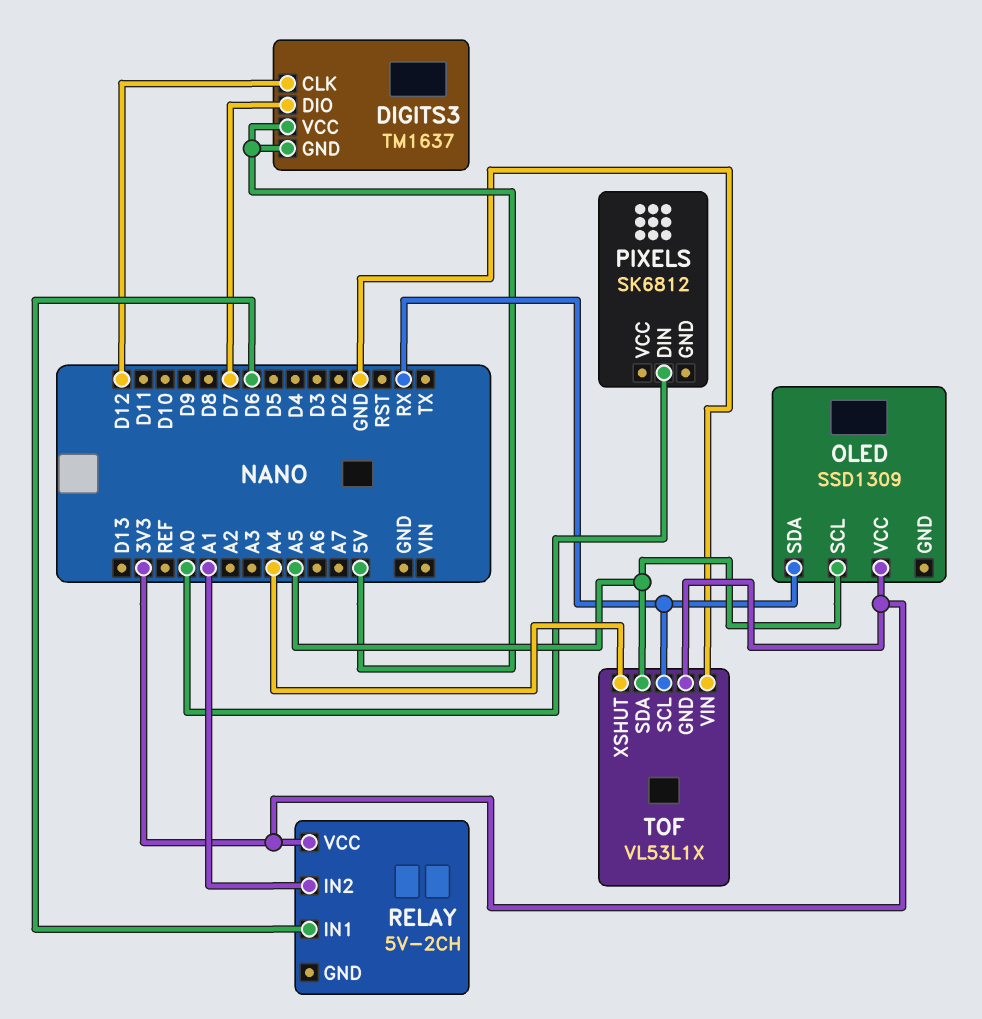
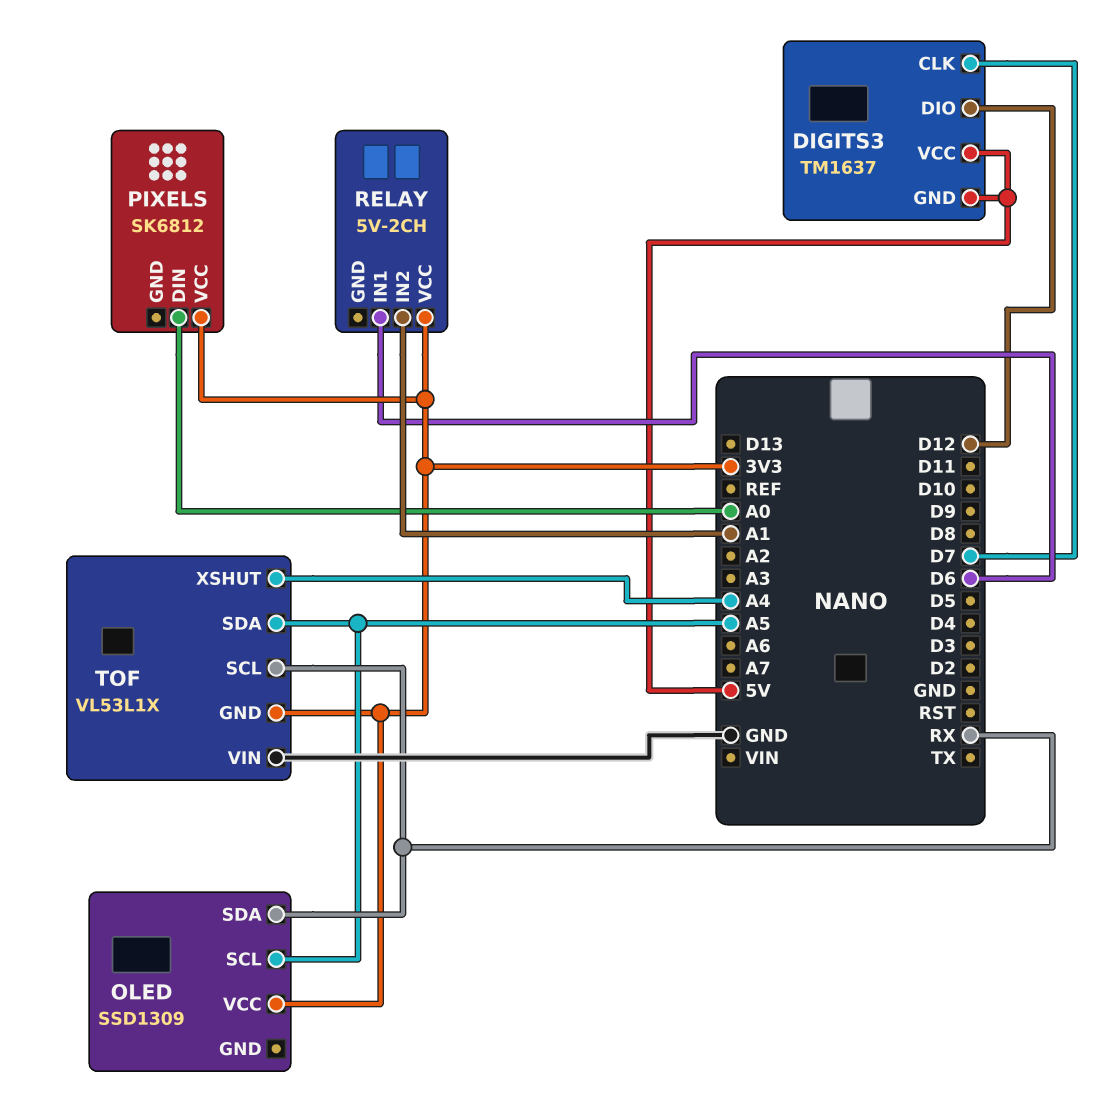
DIGITS3 pin CLK: D12 -> D7
DIGITS3 pin DIO: D7 -> D12
PIXELS pin VCC: none -> 3V3

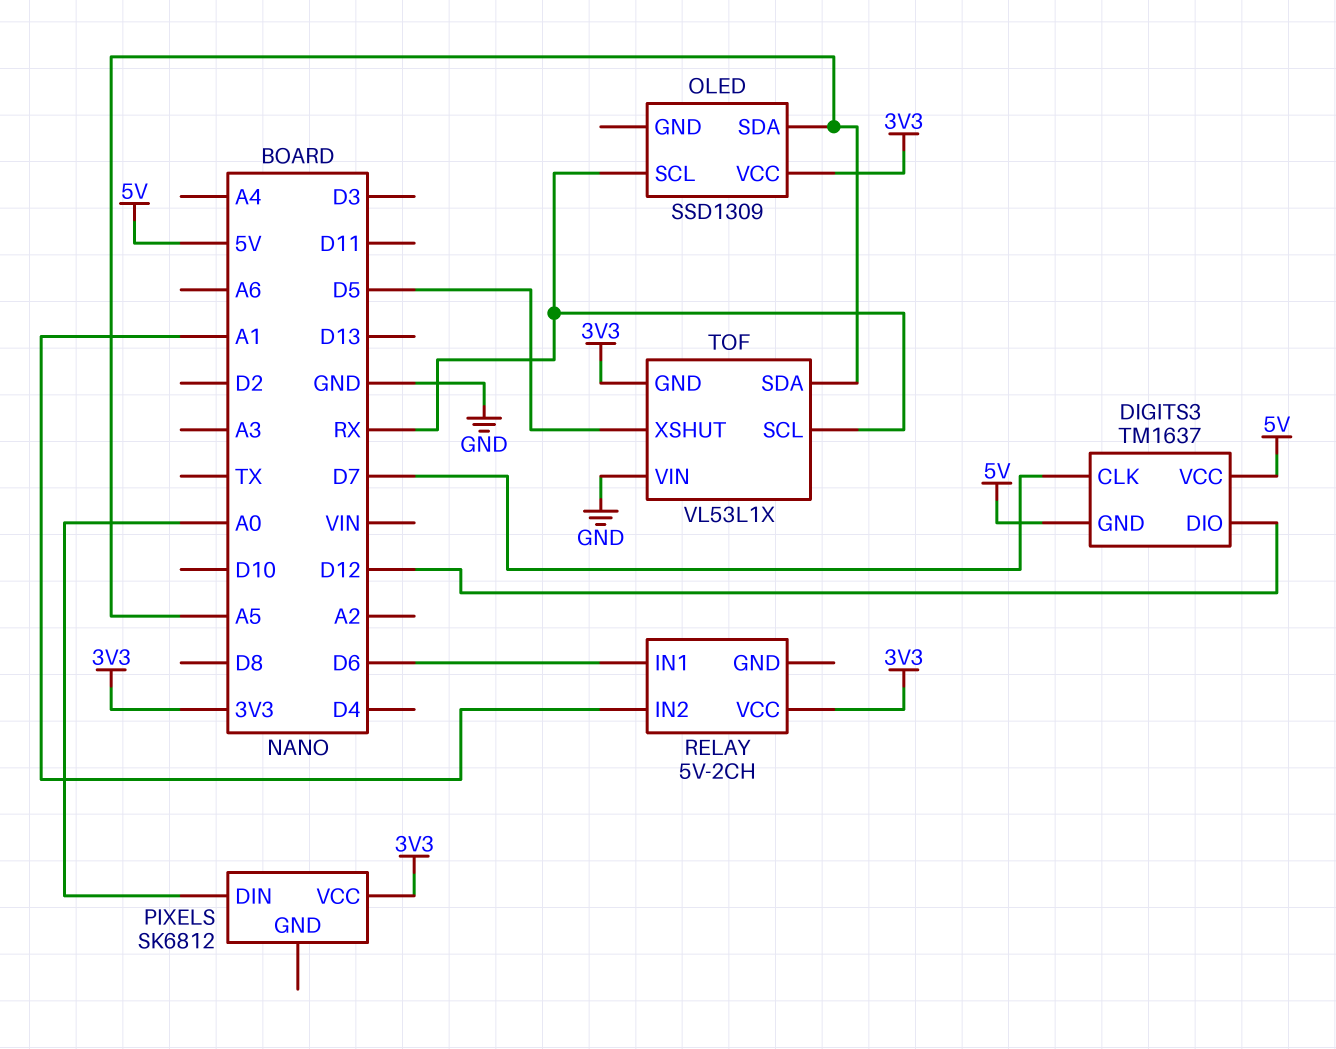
OLED pin SCL: A5 -> RX
OLED pin SDA: RX -> A5
TOF pin XSHUT: A4 -> D5

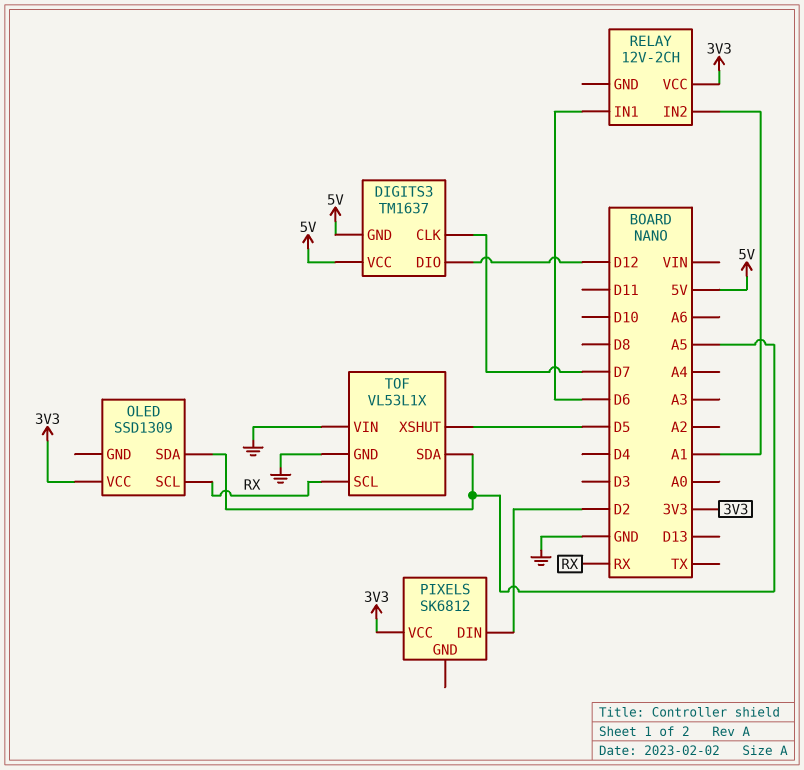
PIXELS pin DIN: A0 -> D2
RELAY: 5V-2CH -> 12V-2CH
TOF pin GND: 3V3 -> GND

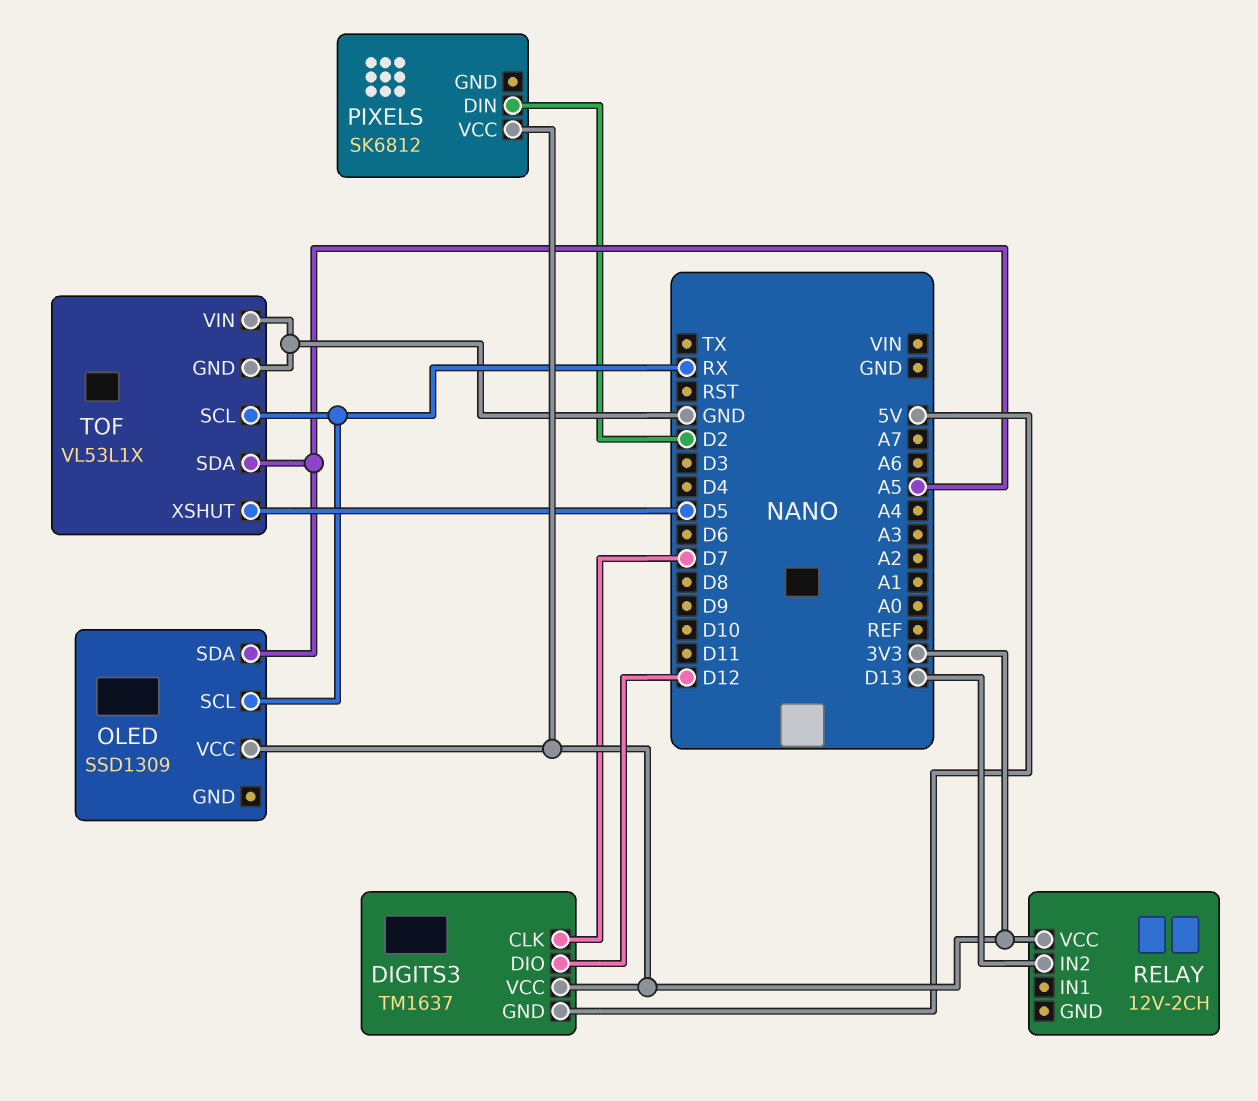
DIGITS3 pin VCC: 5V -> 3V3
RELAY pin IN1: D6 -> none
RELAY pin IN2: A1 -> D13

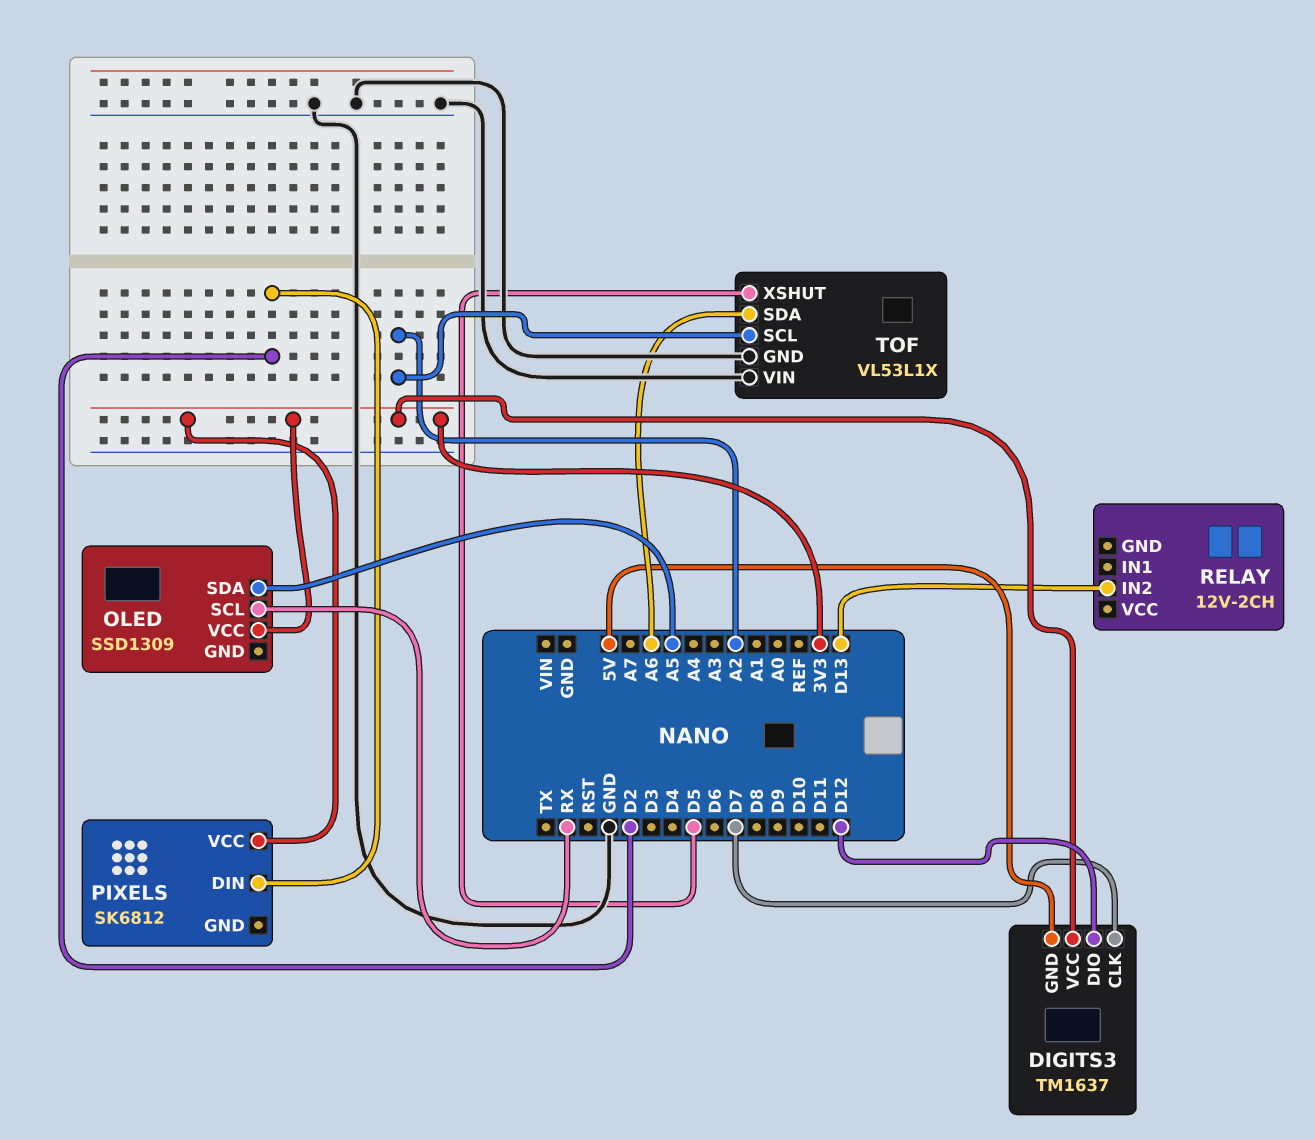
RELAY pin VCC: 3V3 -> none
TOF pin SCL: RX -> A2
TOF pin SDA: A5 -> A6

